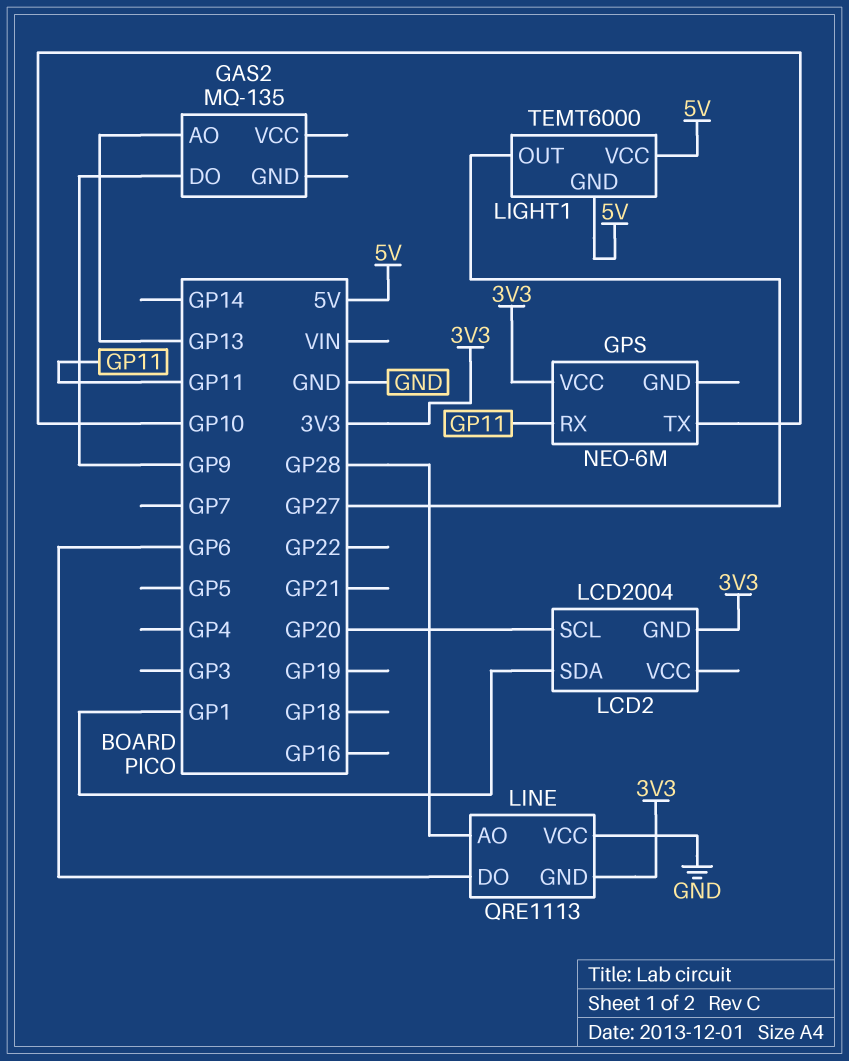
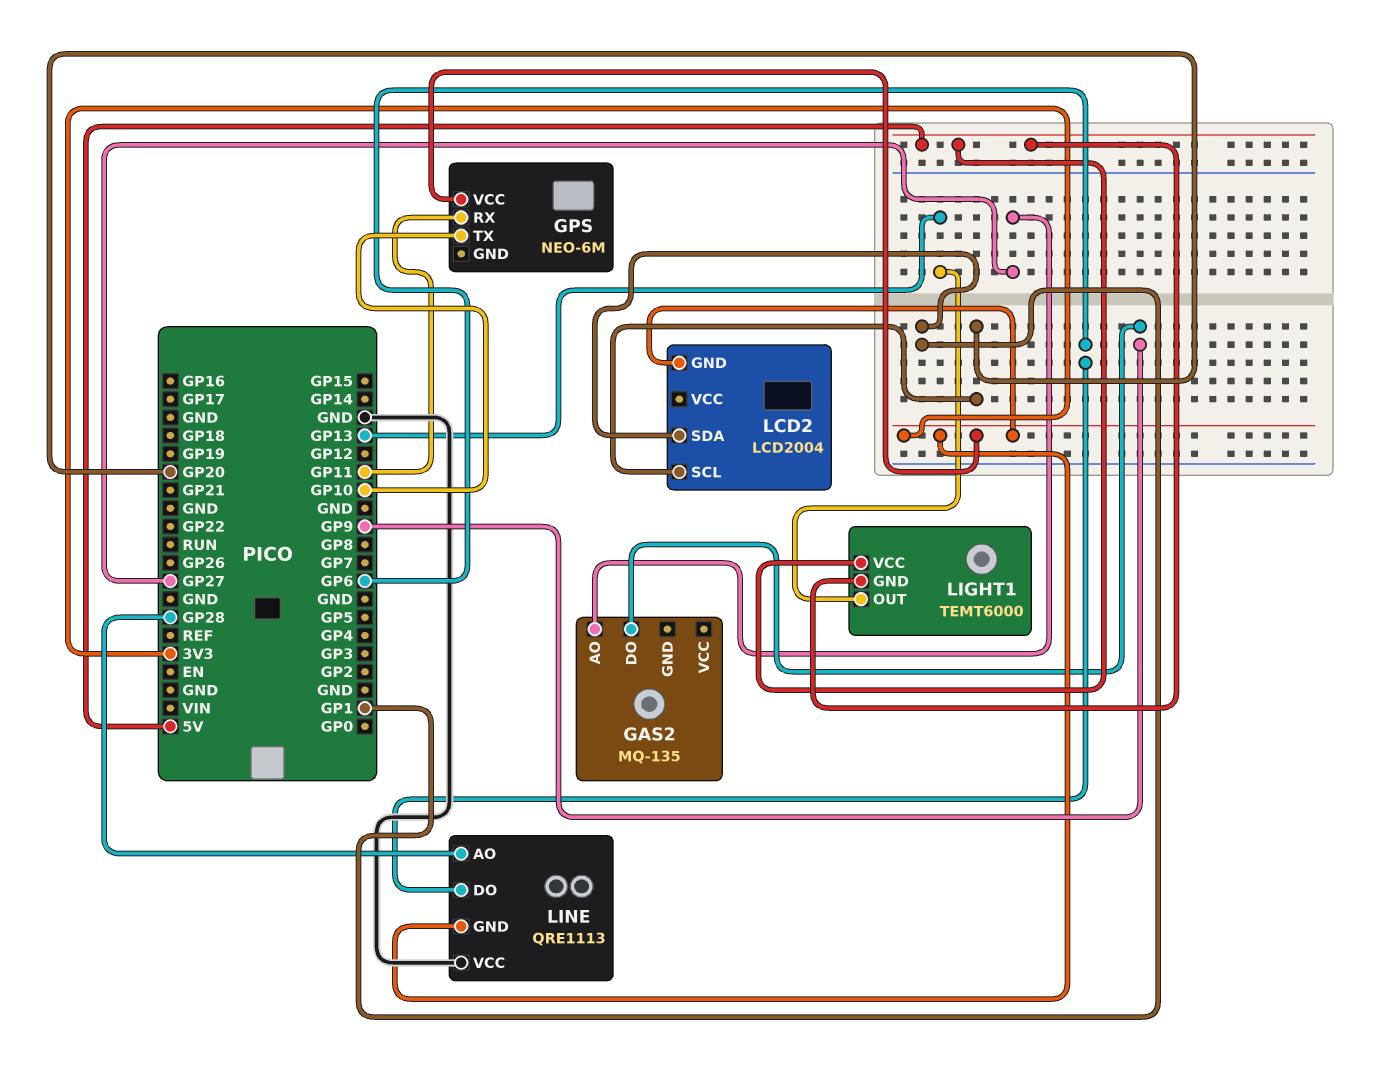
GAS2 pin AO: GP13 -> GP27
LIGHT1 pin OUT: GP27 -> GP13

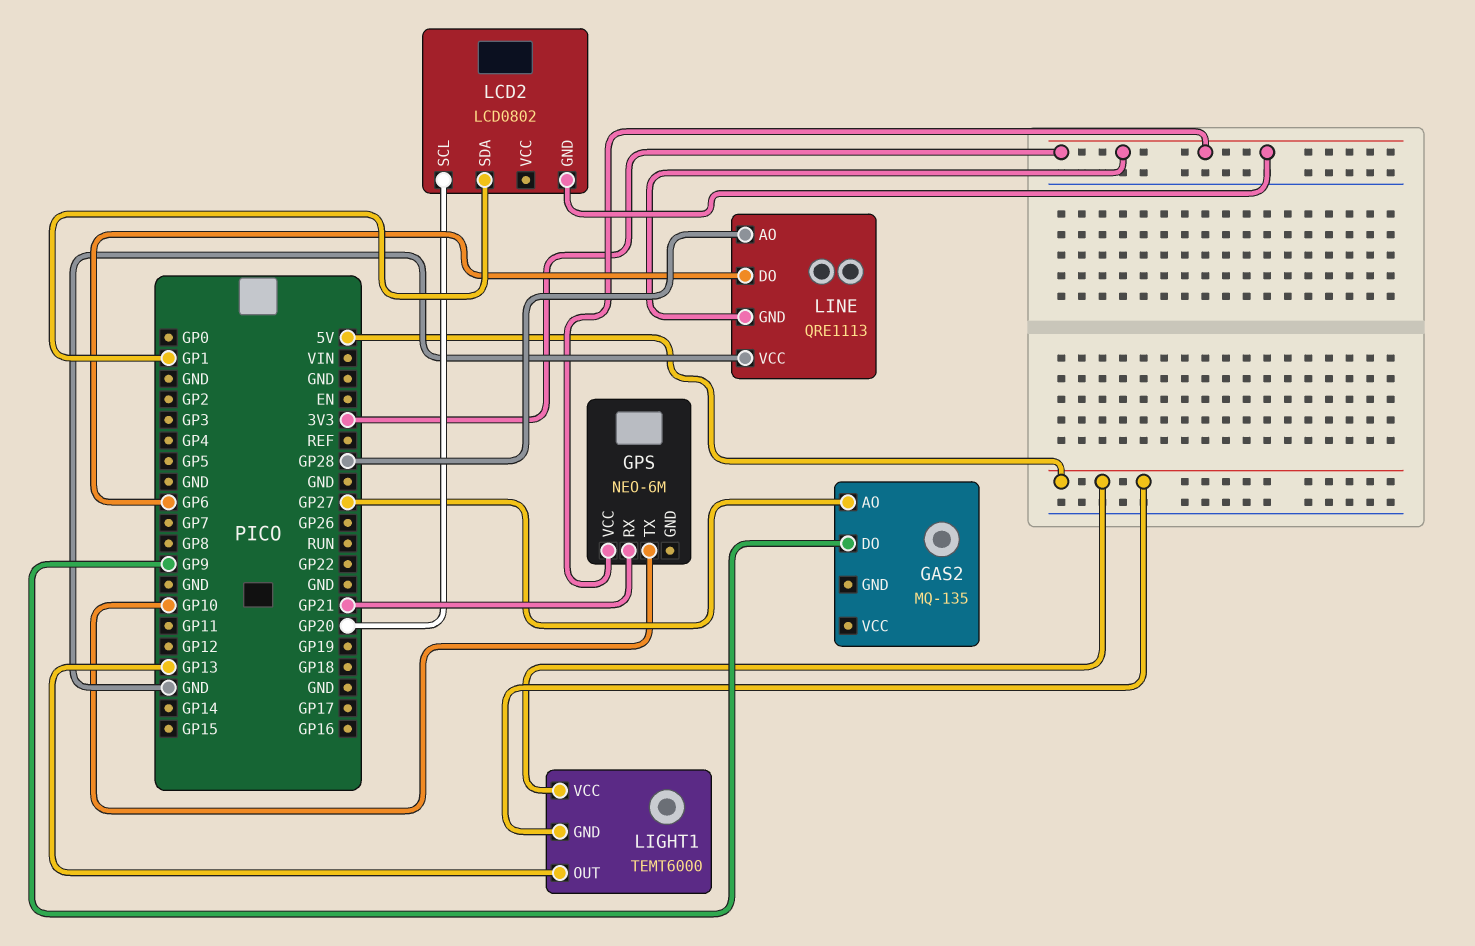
GPS pin RX: GP11 -> GP21
LCD2: LCD2004 -> LCD0802

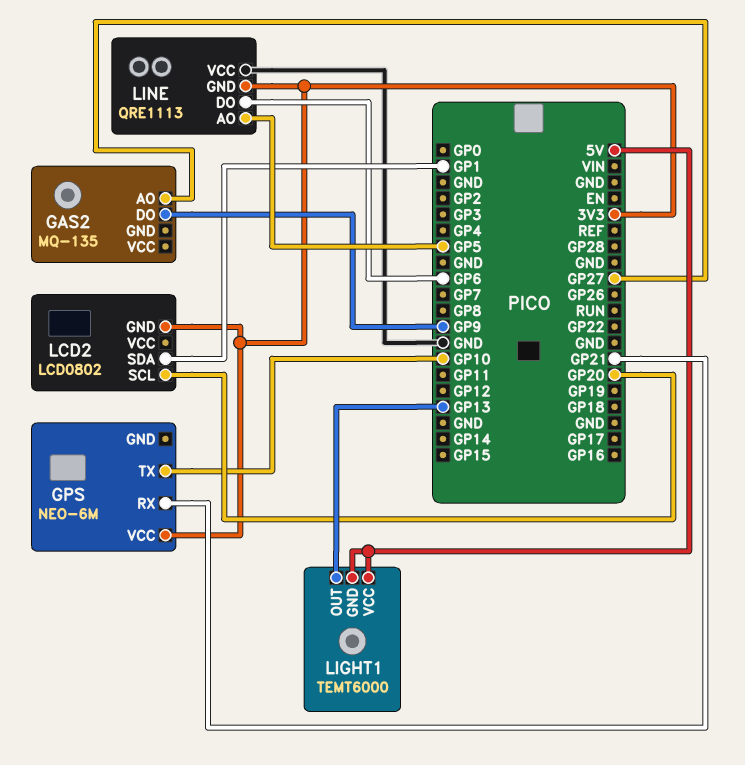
LINE pin AO: GP28 -> GP5

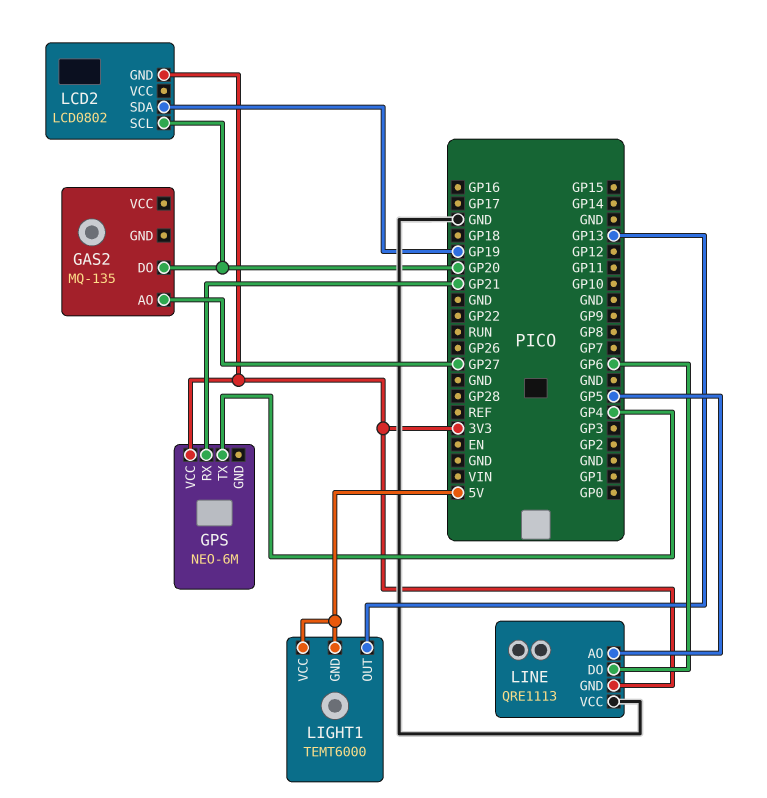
GAS2 pin DO: GP9 -> GP20
GPS pin TX: GP10 -> GP4
LCD2 pin SDA: GP1 -> GP19

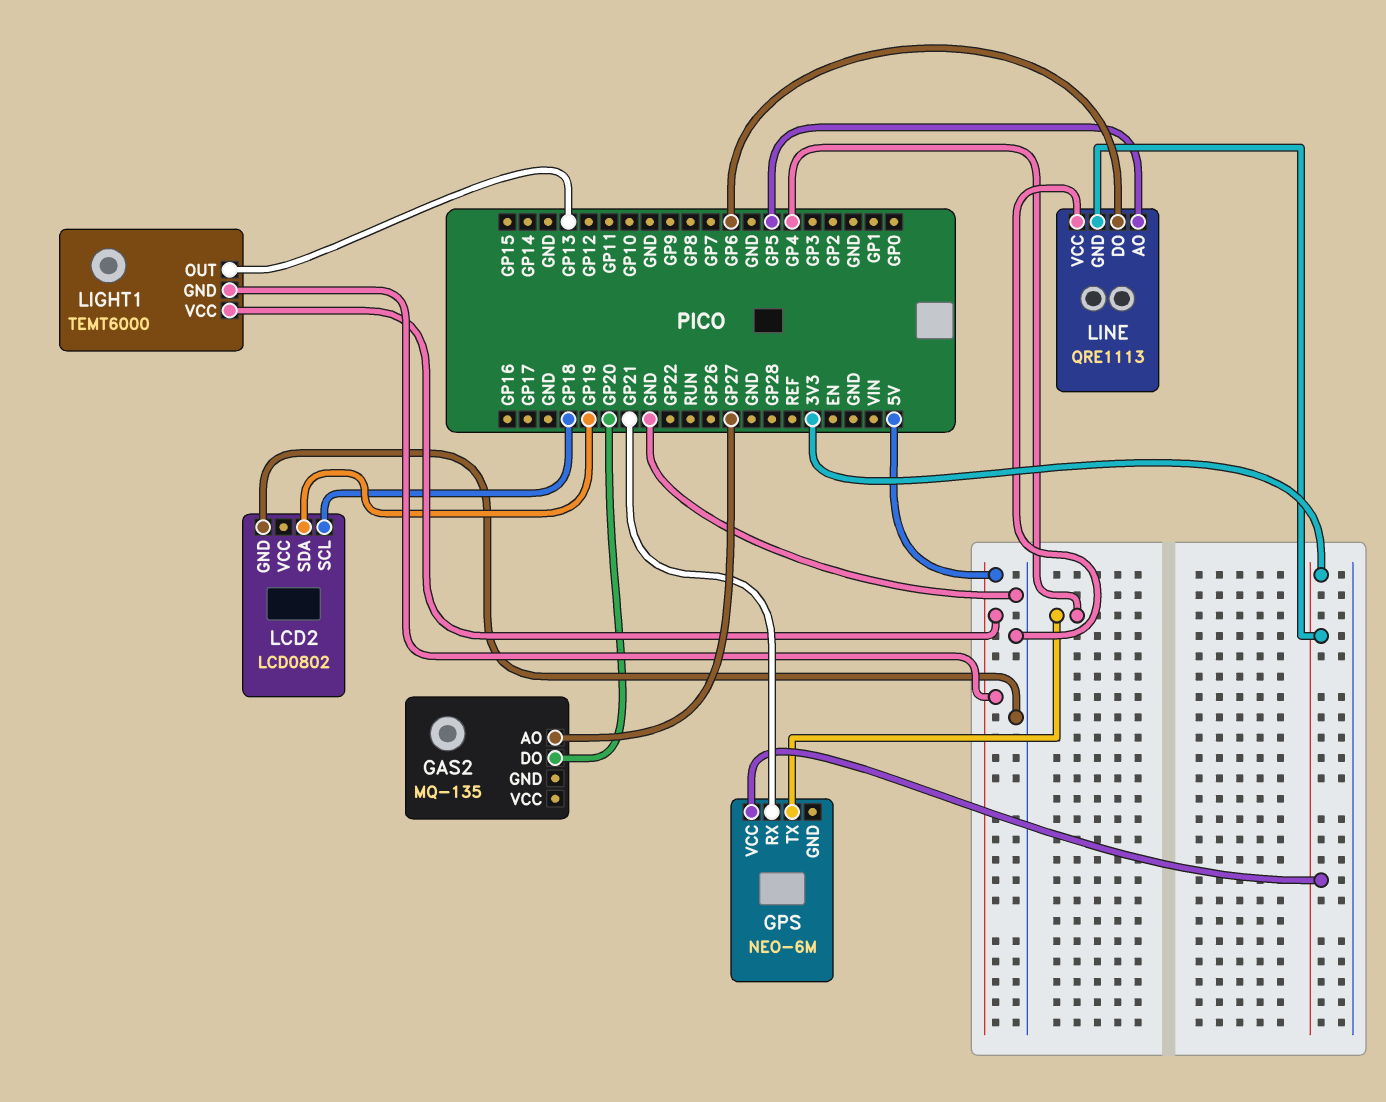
LCD2 pin GND: 3V3 -> GND
LCD2 pin SCL: GP20 -> GP18

